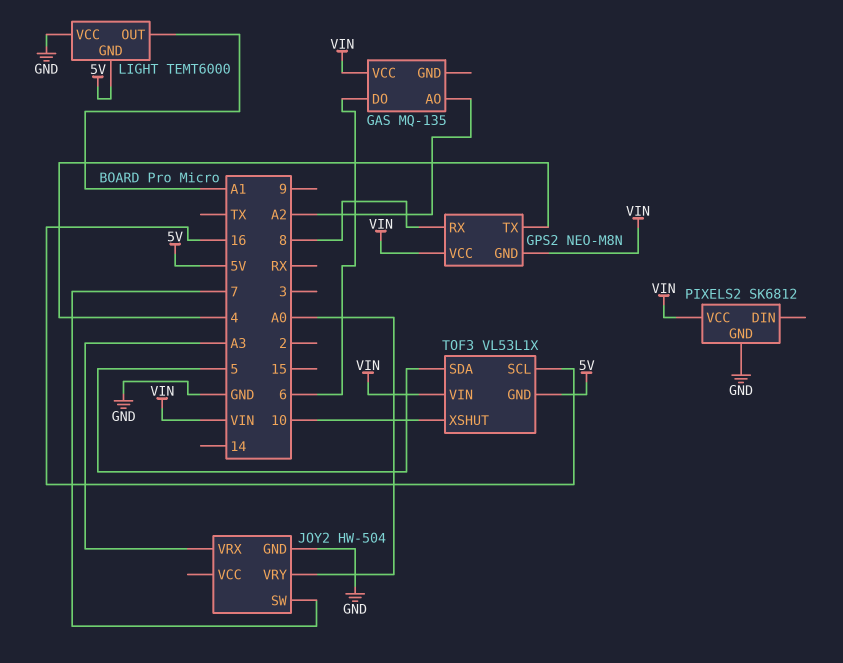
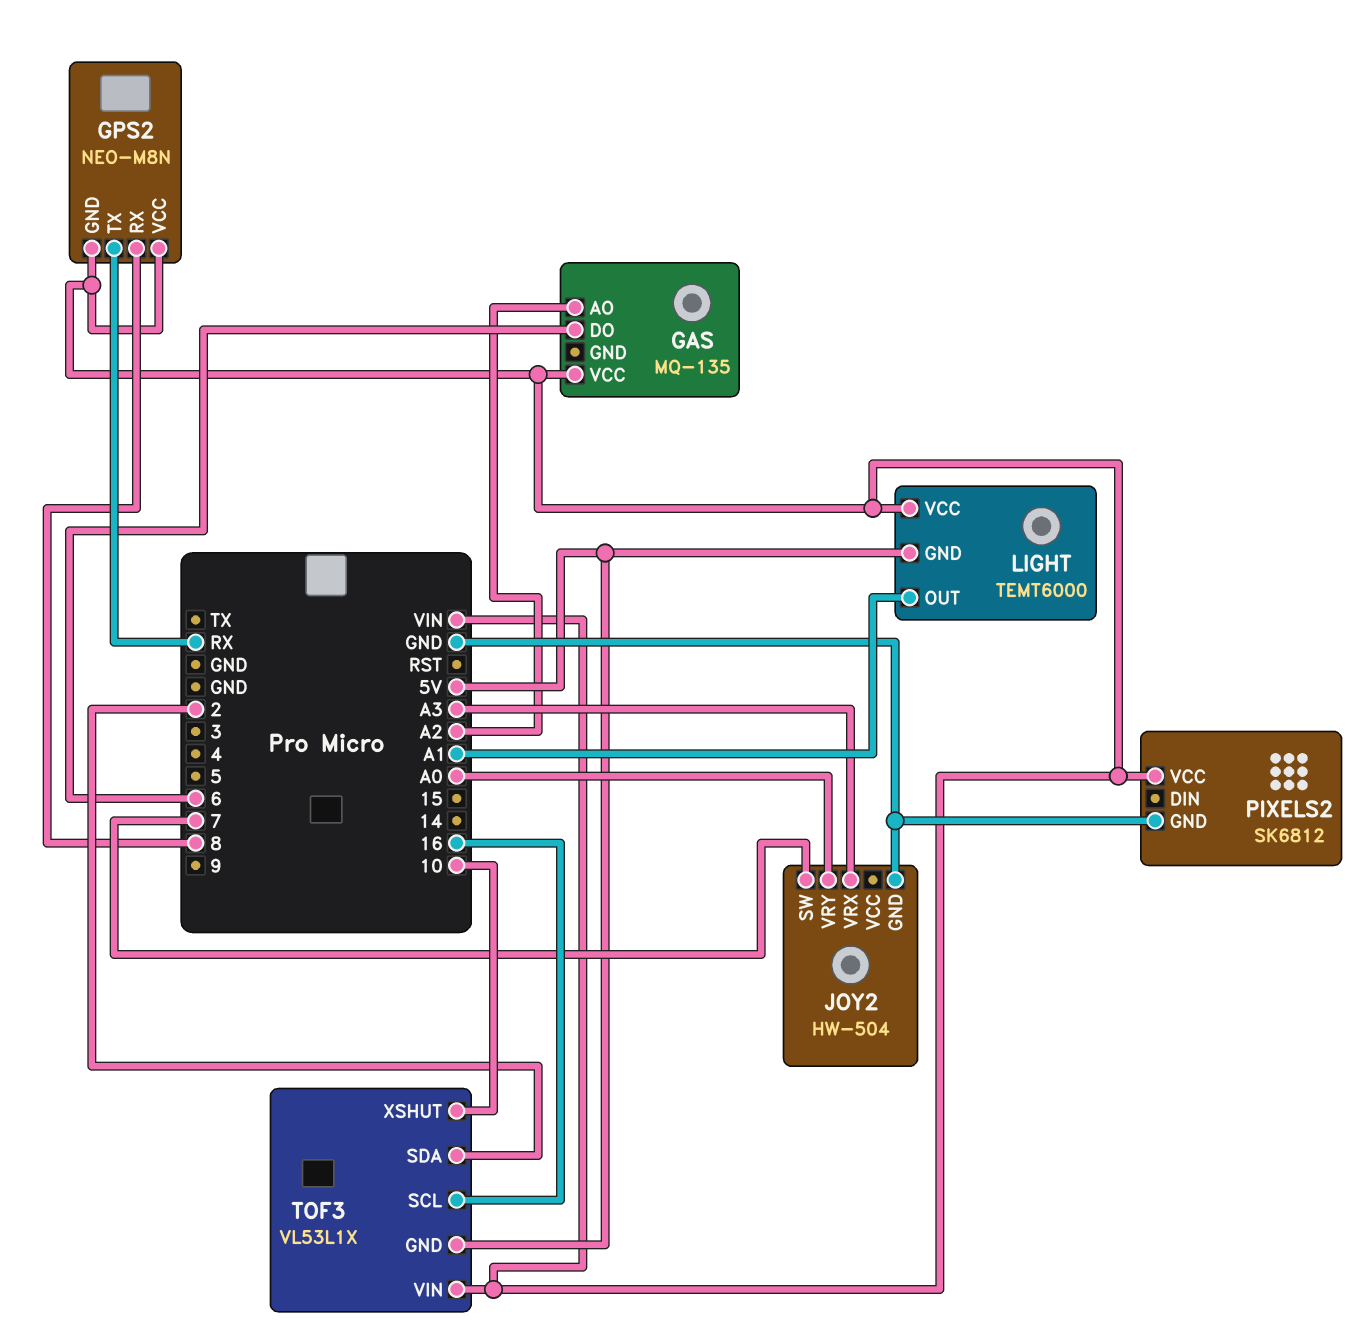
GPS2 pin TX: 4 -> RX
LIGHT pin VCC: GND -> VIN
TOF3 pin SDA: 5 -> 2

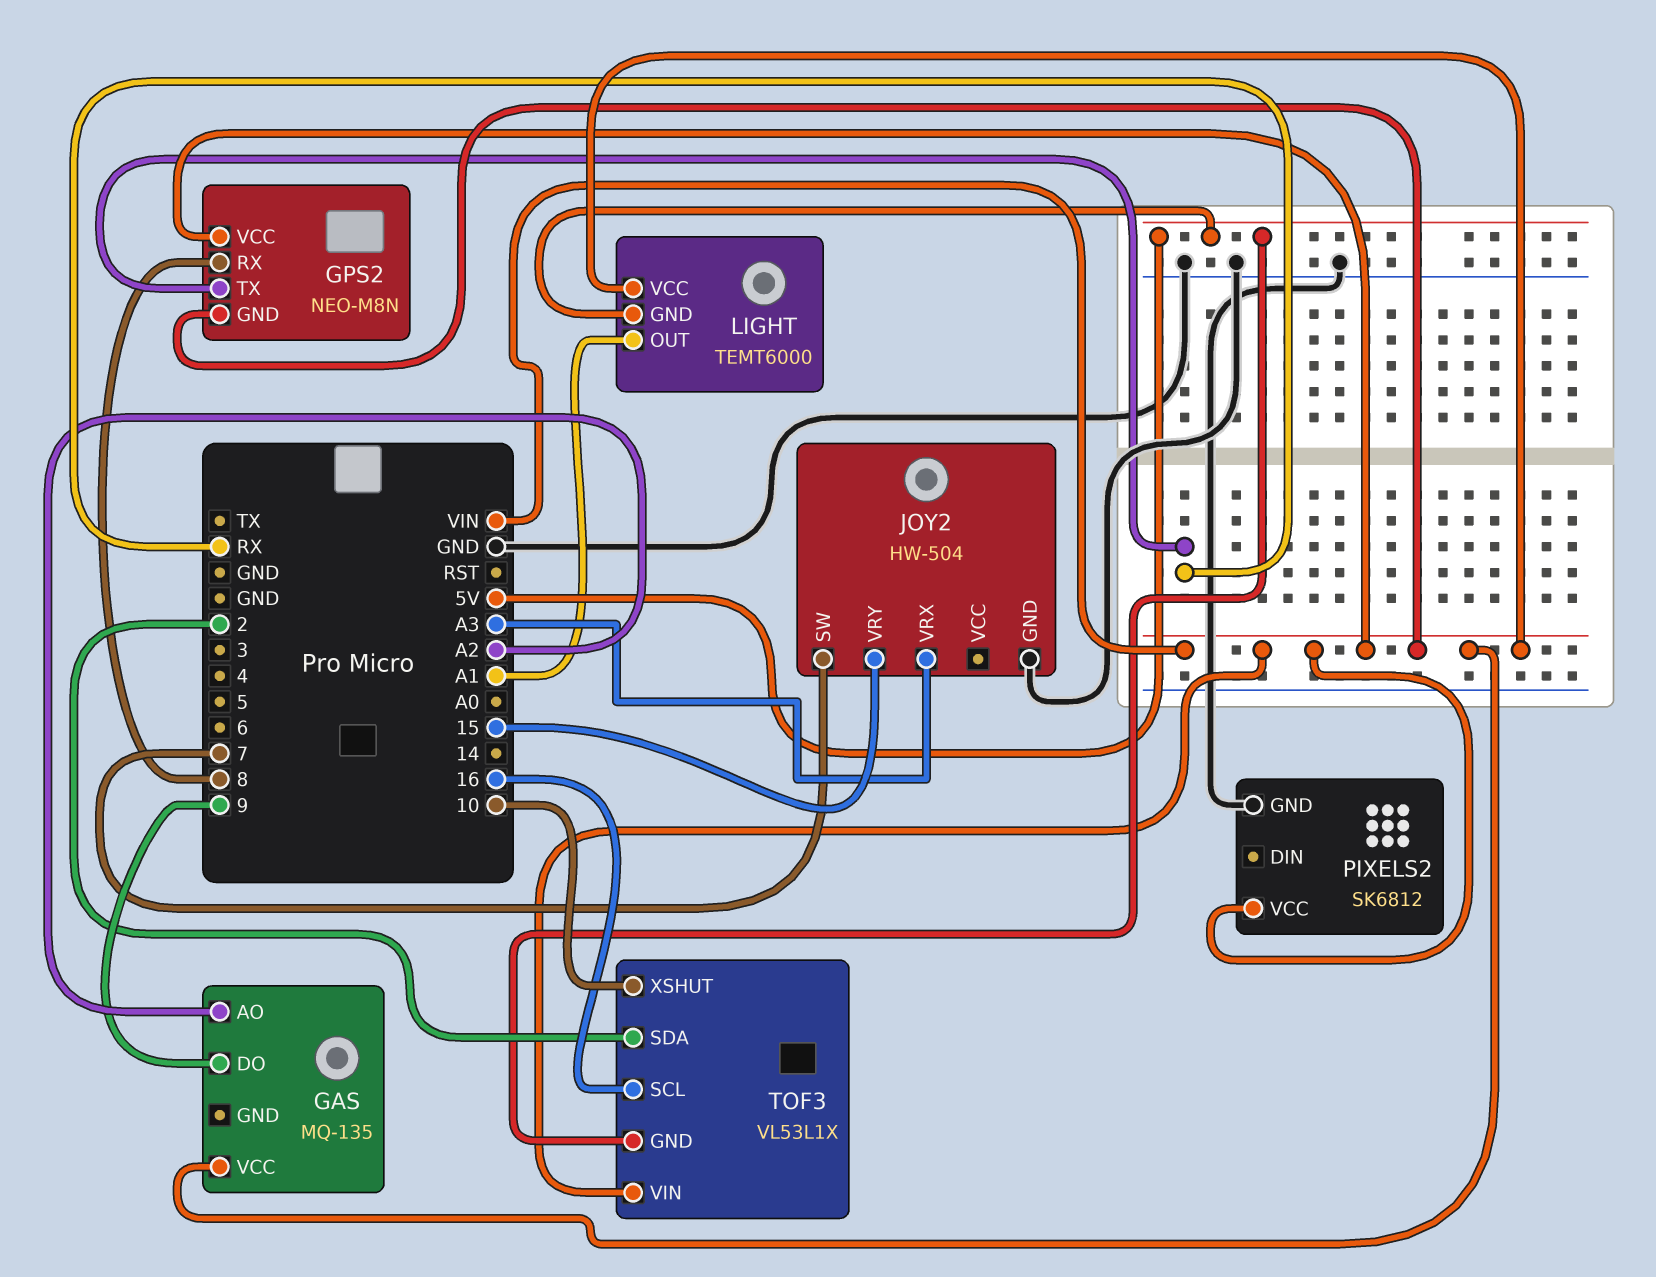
GAS pin DO: 6 -> 9
JOY2 pin VRY: A0 -> 15

